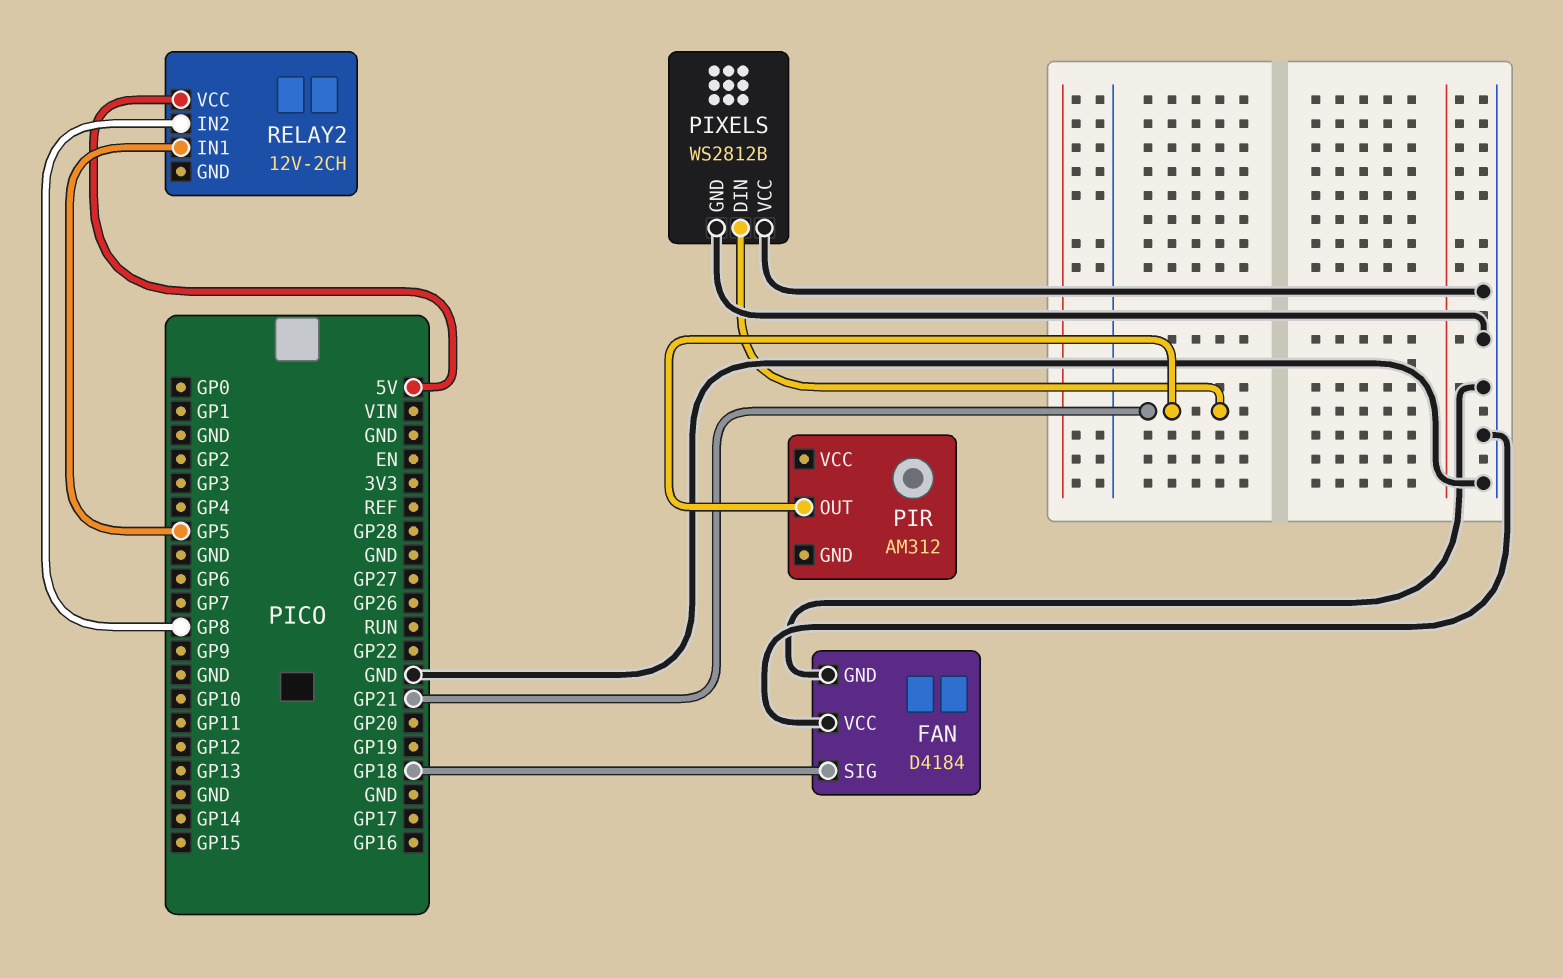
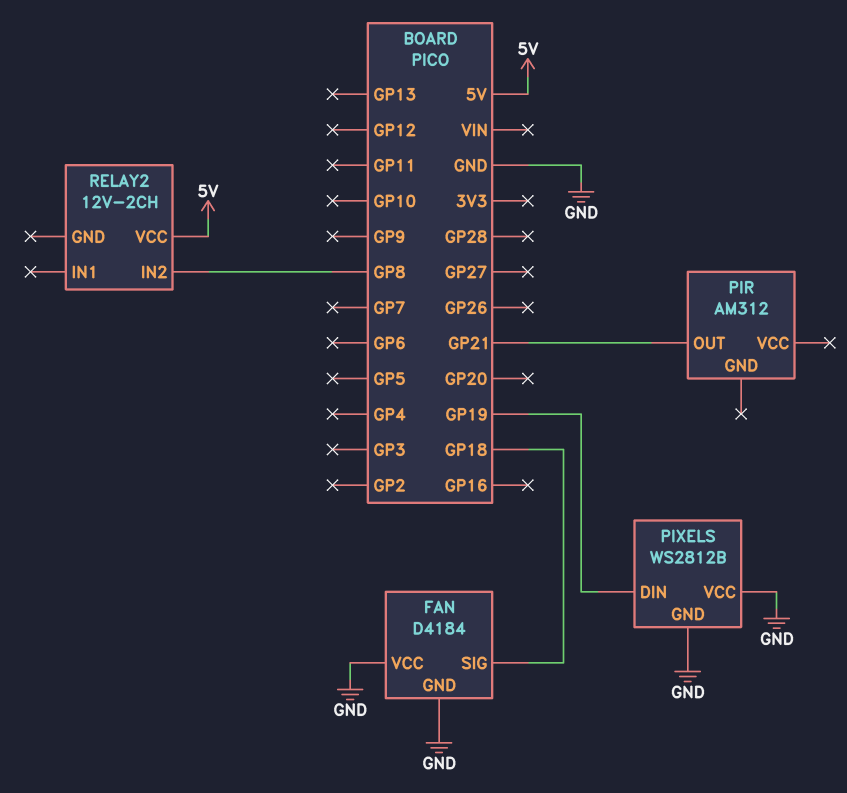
PIXELS pin DIN: GP21 -> GP19
RELAY2 pin IN1: GP5 -> none

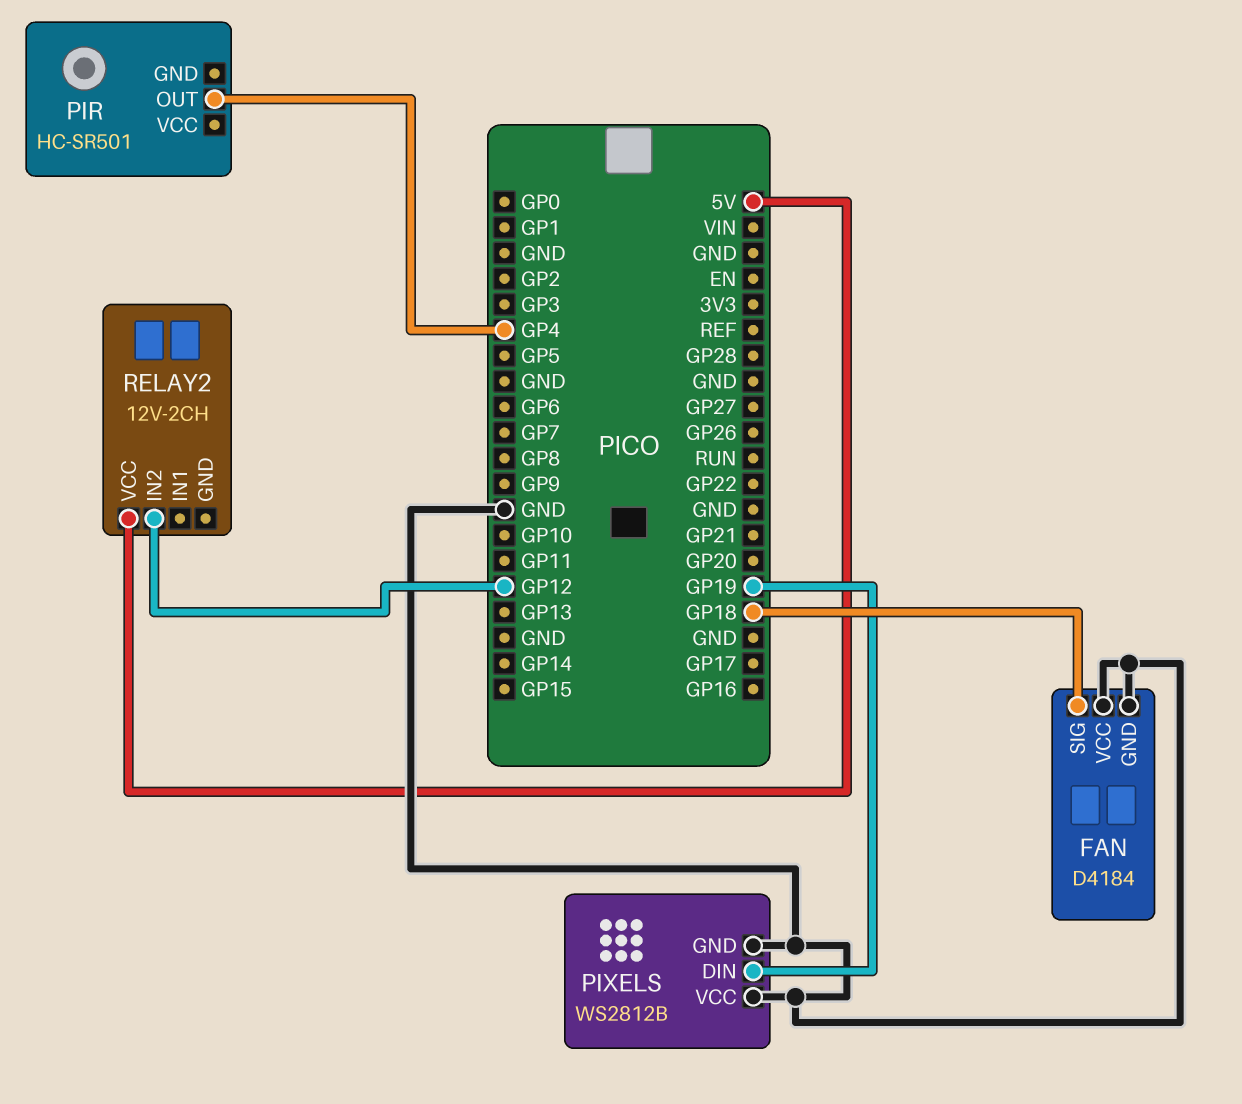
PIR: AM312 -> HC-SR501
PIR pin OUT: GP21 -> GP4
RELAY2 pin IN2: GP8 -> GP12

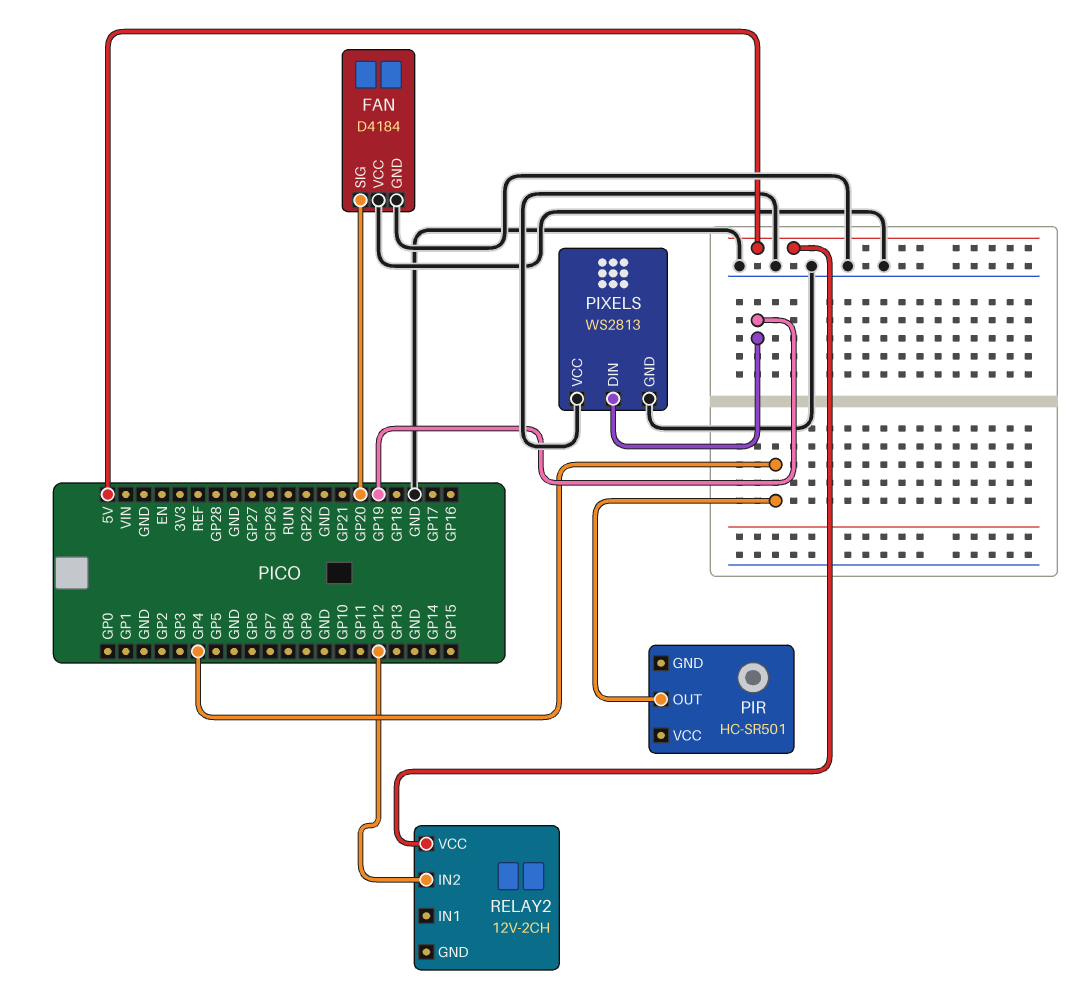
FAN pin SIG: GP18 -> GP20
PIXELS: WS2812B -> WS2813

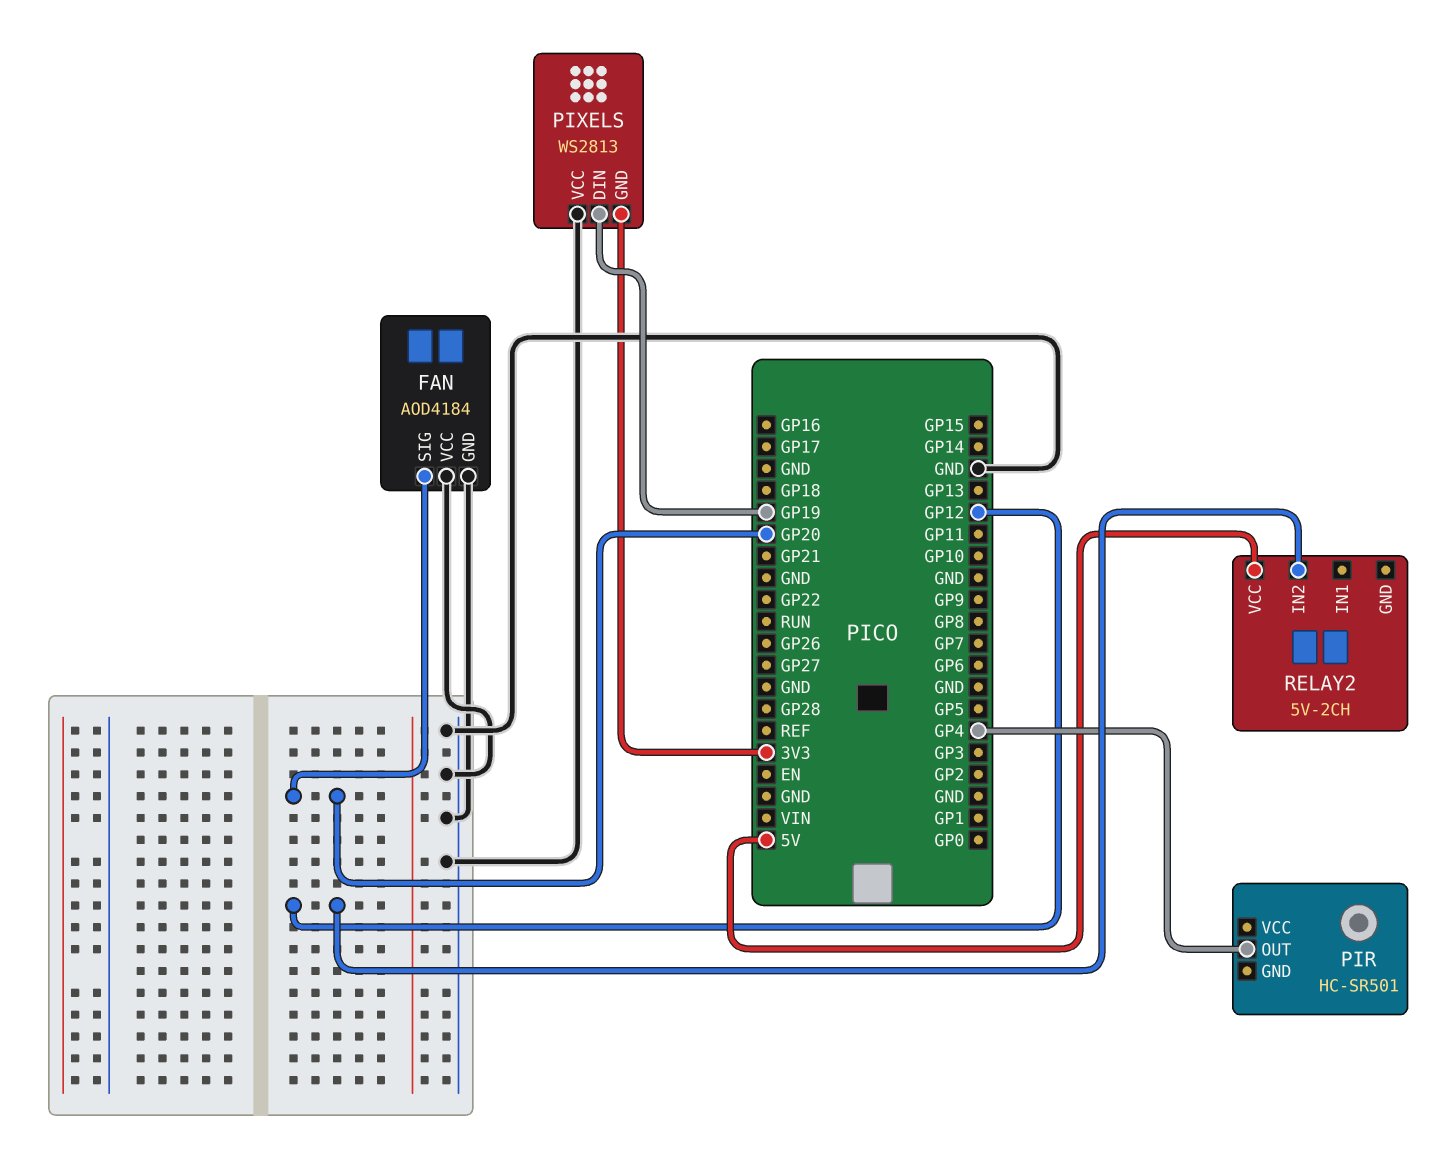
FAN: D4184 -> AOD4184
PIXELS pin GND: GND -> 3V3
RELAY2: 12V-2CH -> 5V-2CH

